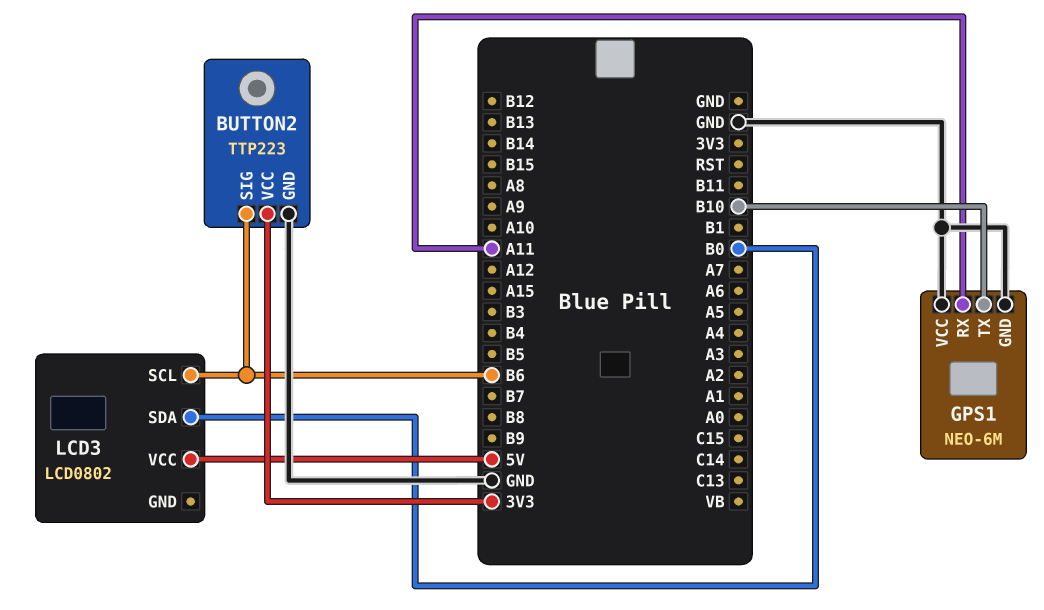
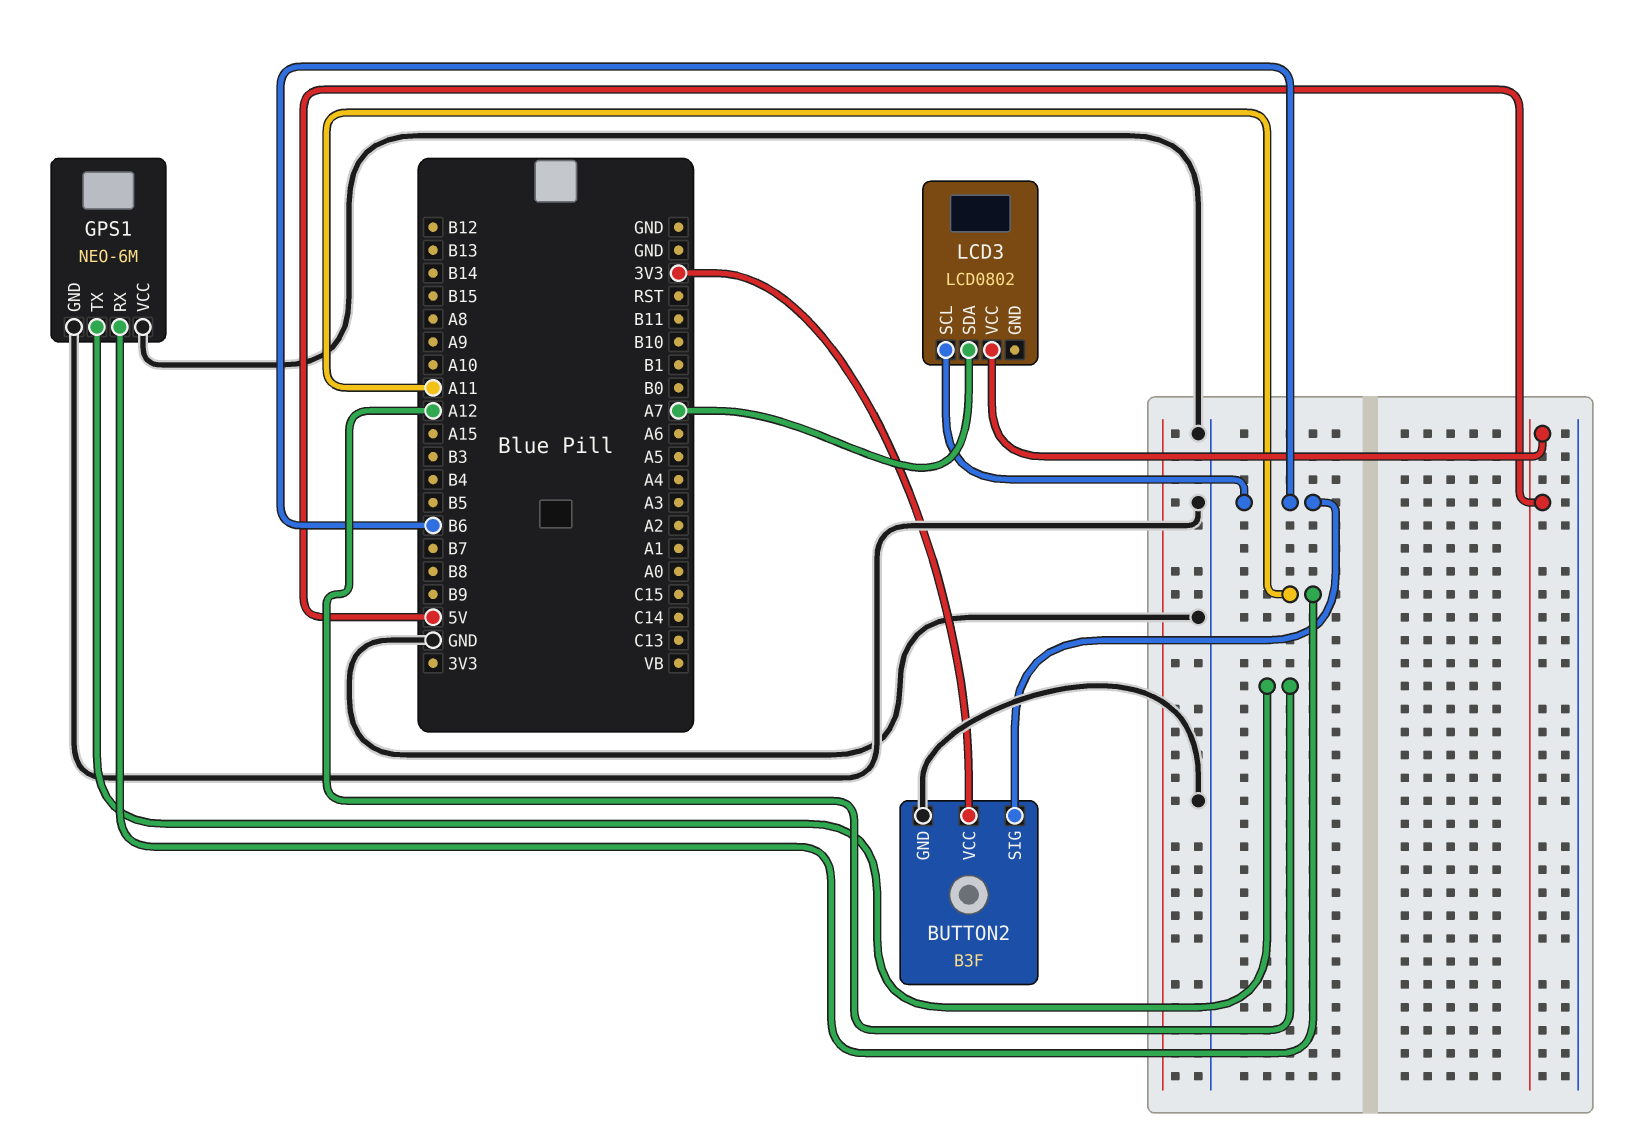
BUTTON2: TTP223 -> B3F
GPS1 pin TX: B10 -> A12
LCD3 pin SDA: B0 -> A7

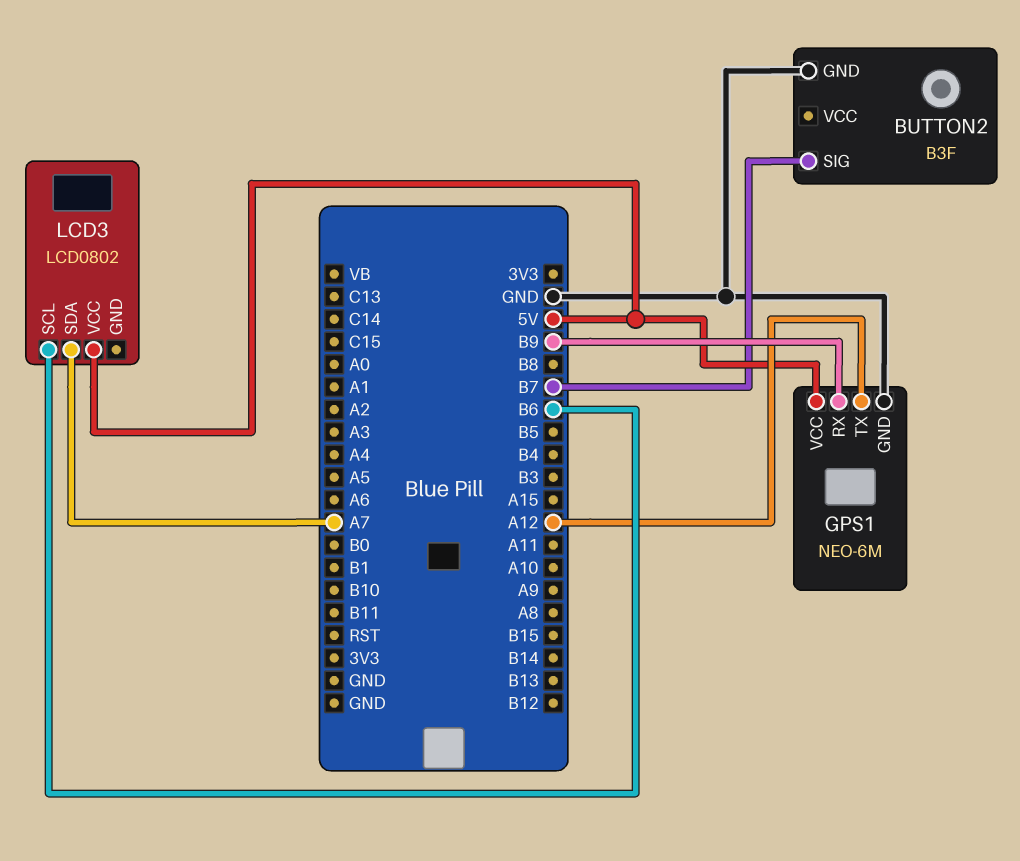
BUTTON2 pin SIG: B6 -> B7
BUTTON2 pin VCC: 3V3 -> none
GPS1 pin RX: A11 -> B9
GPS1 pin VCC: GND -> 5V

